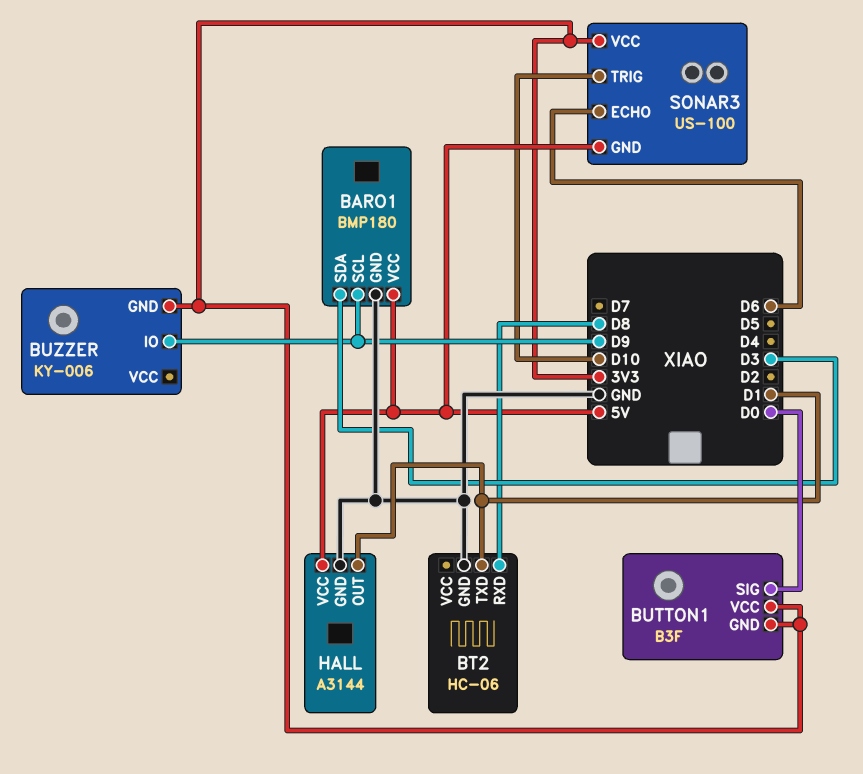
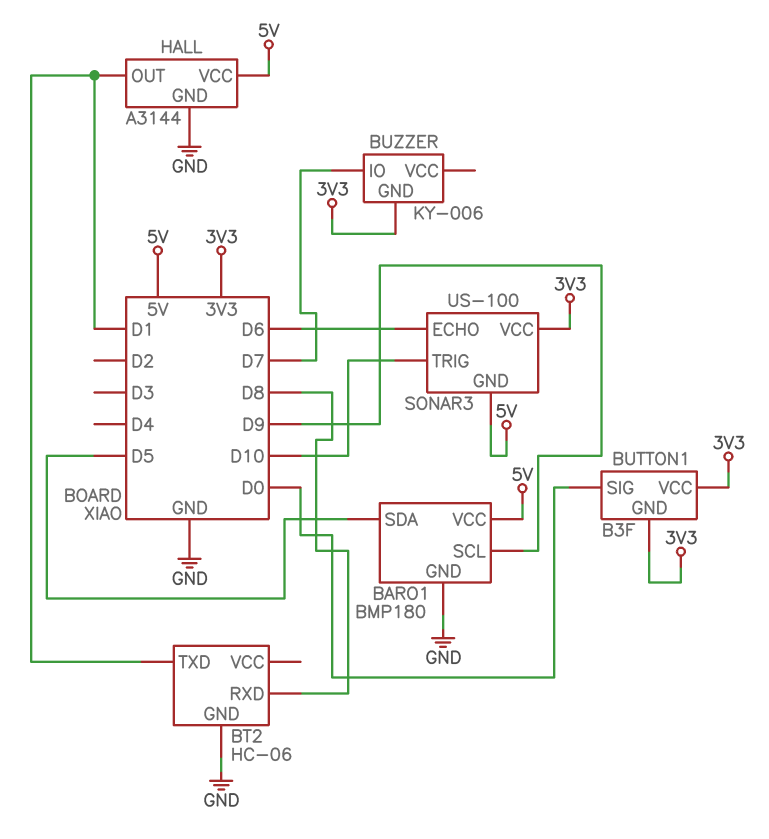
BARO1 pin SDA: D3 -> D5
BUZZER pin IO: D9 -> D7

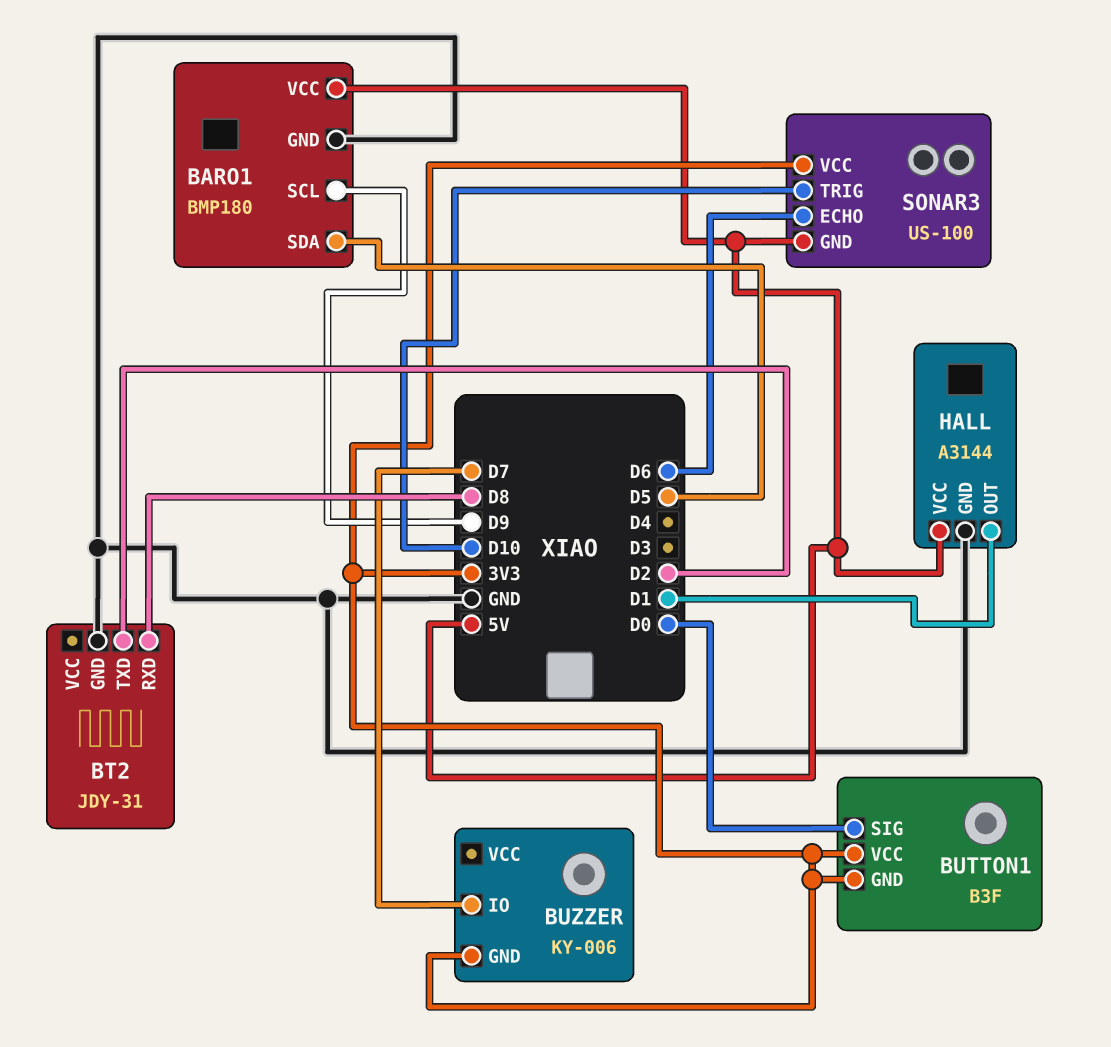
BT2: HC-06 -> JDY-31
BT2 pin TXD: D1 -> D2

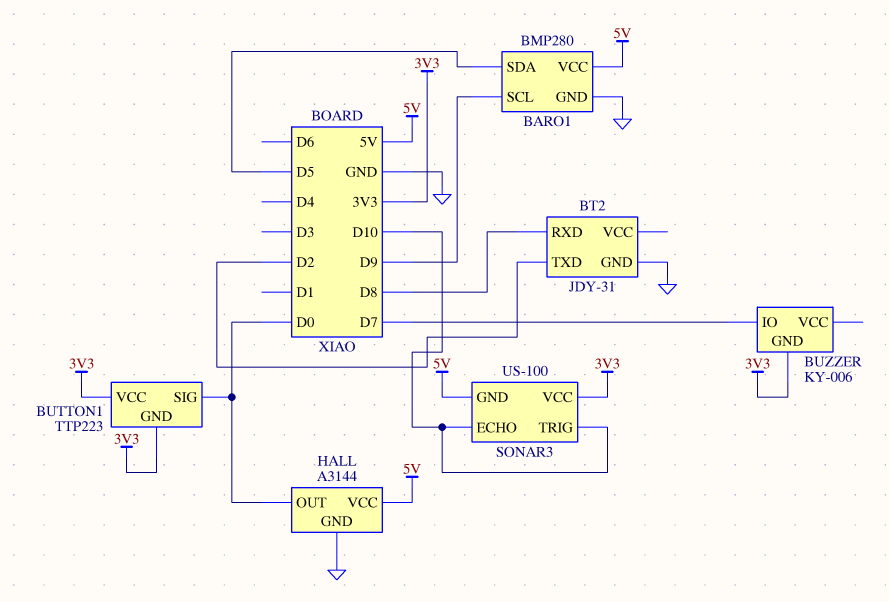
BARO1: BMP180 -> BMP280
BUTTON1: B3F -> TTP223
HALL pin OUT: D1 -> D0
SONAR3 pin ECHO: D6 -> D10

